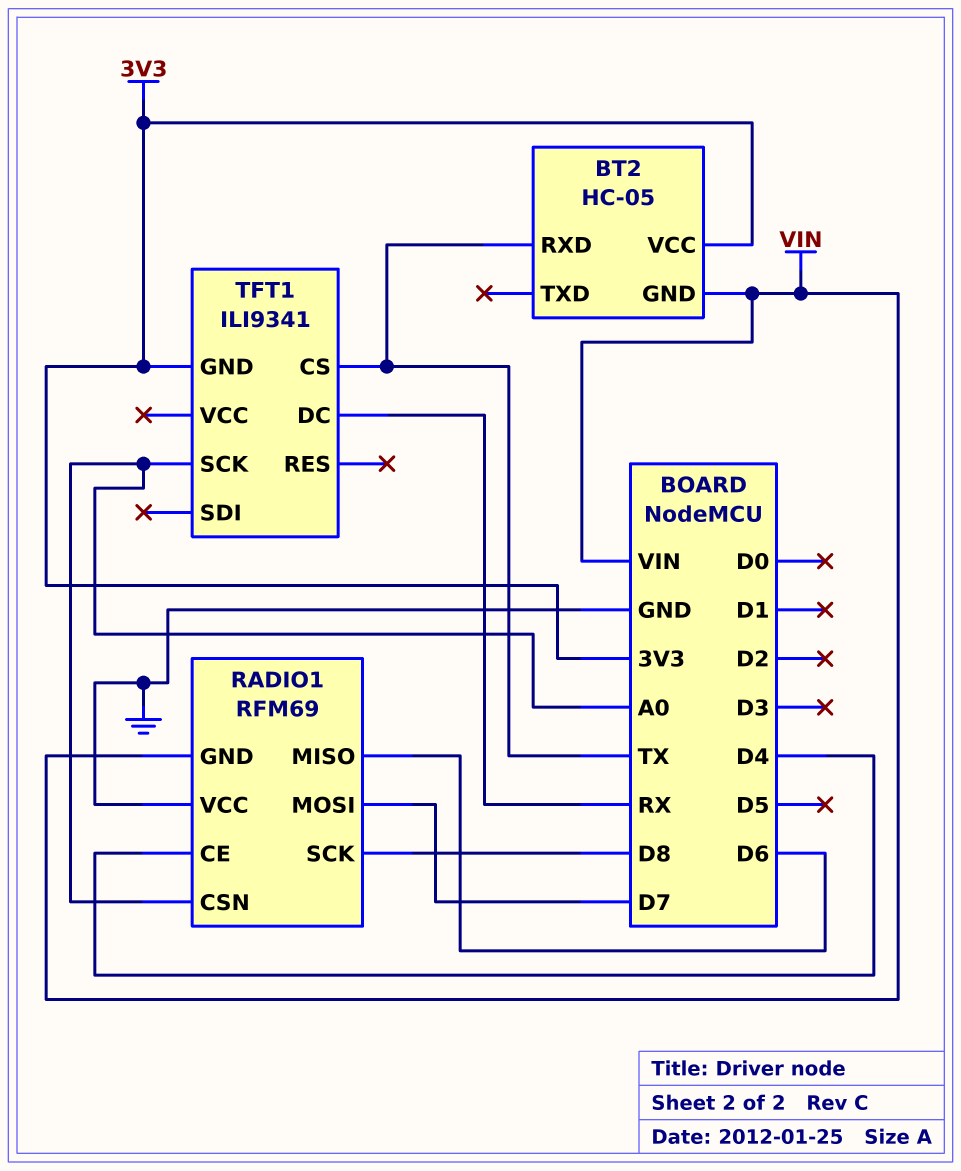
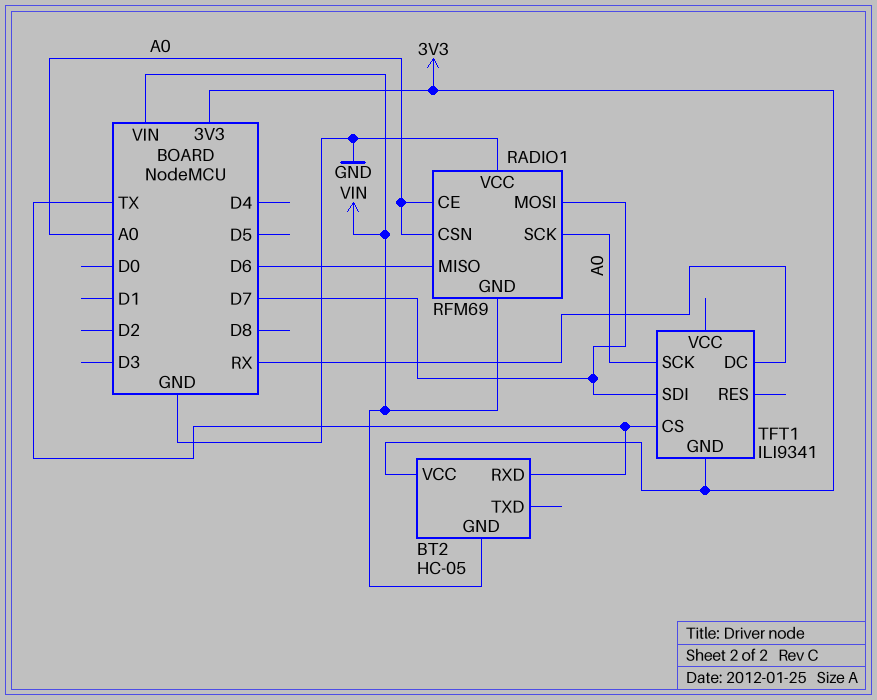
RADIO1 pin CE: D4 -> A0
RADIO1 pin SCK: D8 -> A0
TFT1 pin SDI: none -> D7

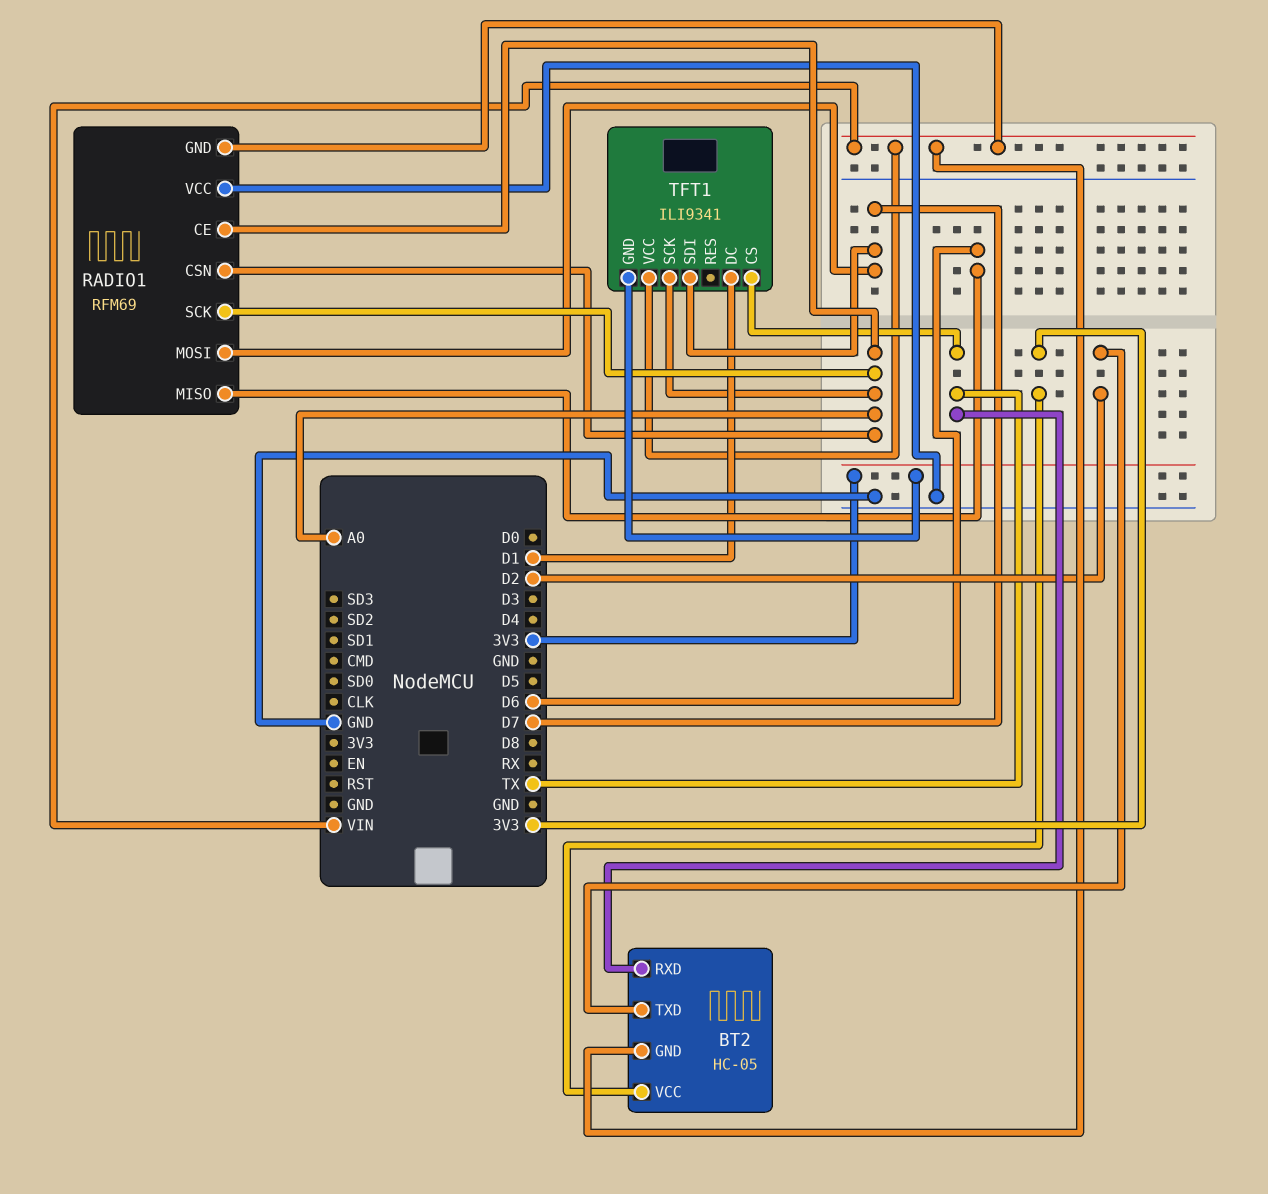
BT2 pin TXD: none -> D2
TFT1 pin DC: RX -> D1
TFT1 pin VCC: none -> VIN

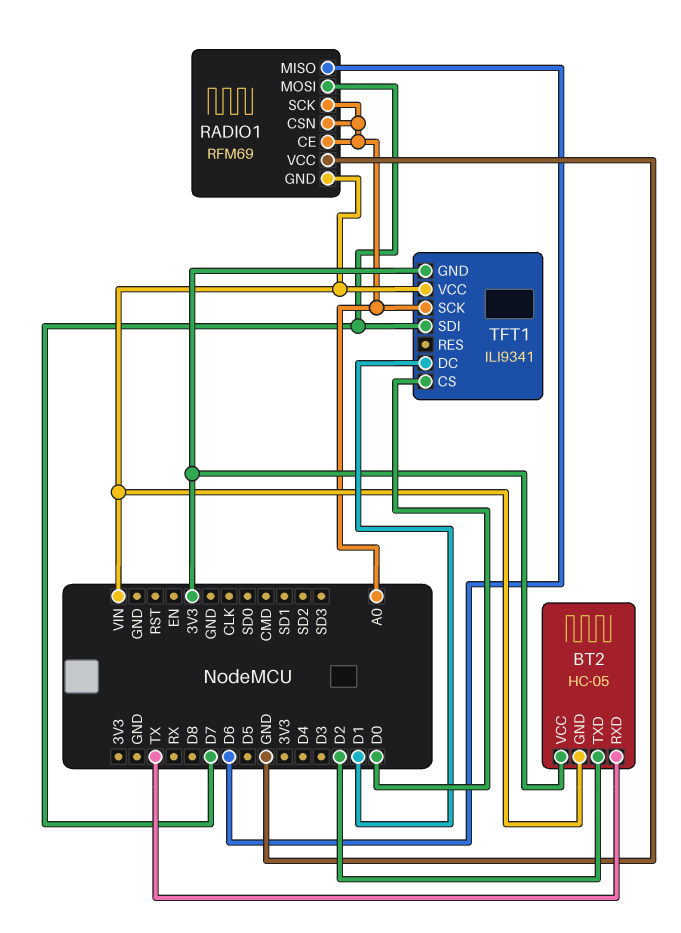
TFT1 pin CS: TX -> D0

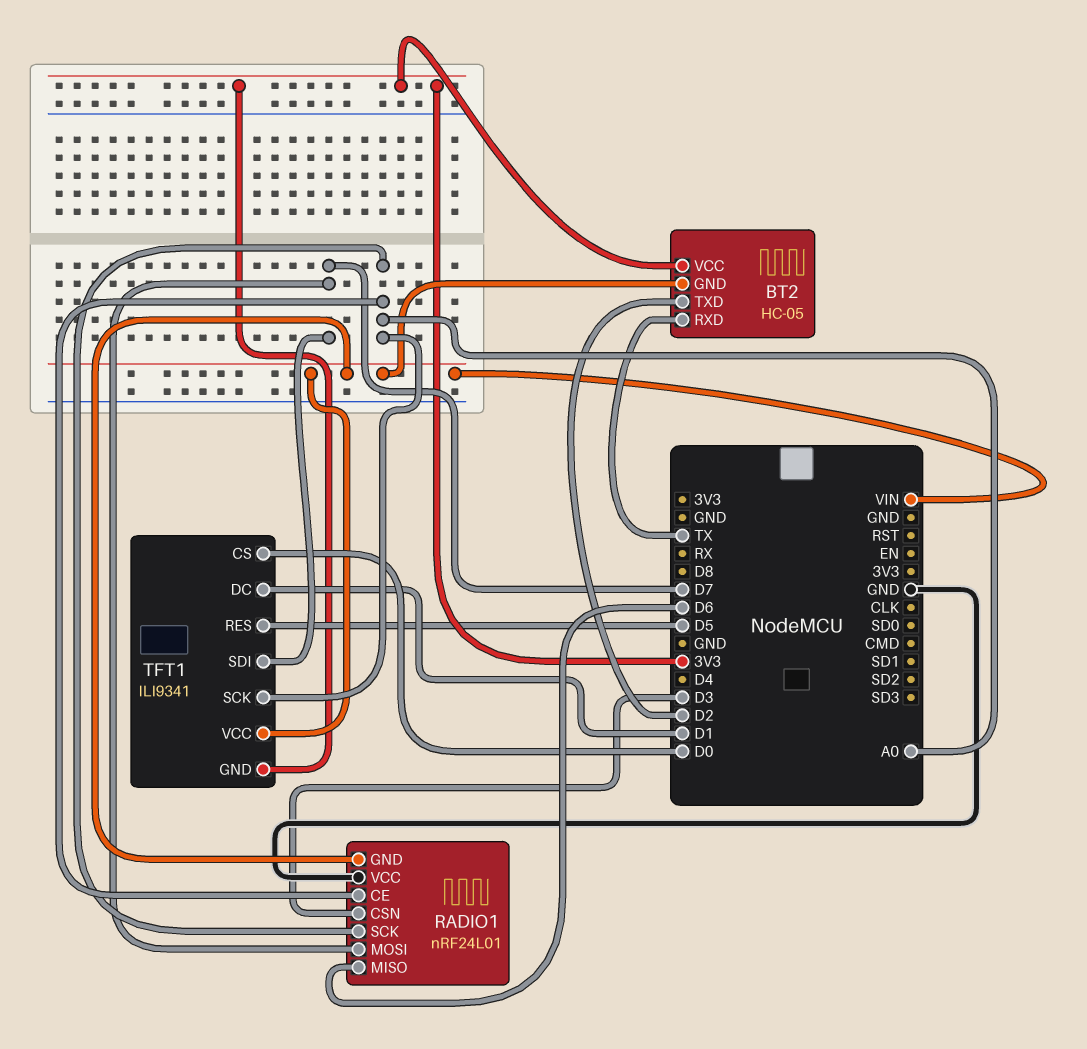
RADIO1: RFM69 -> nRF24L01
RADIO1 pin CSN: A0 -> D3
TFT1 pin RES: none -> D5

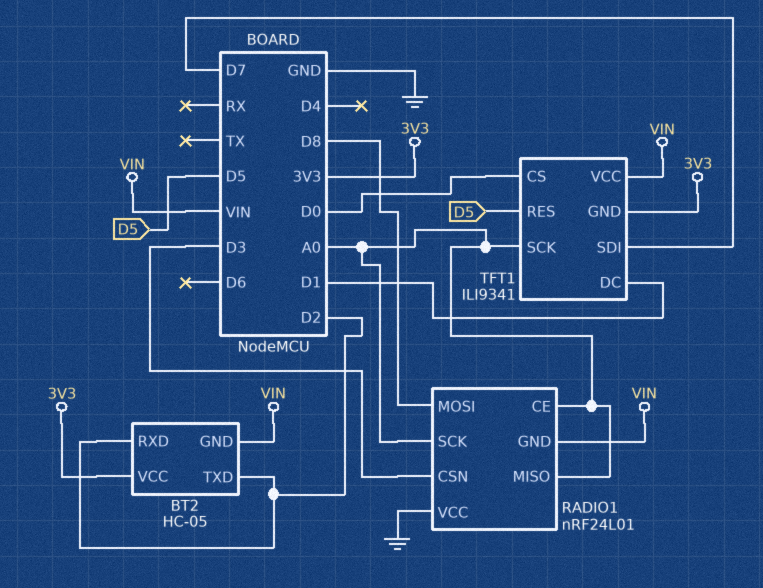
BT2 pin RXD: TX -> D2
RADIO1 pin MISO: D6 -> A0
RADIO1 pin MOSI: D7 -> D8

